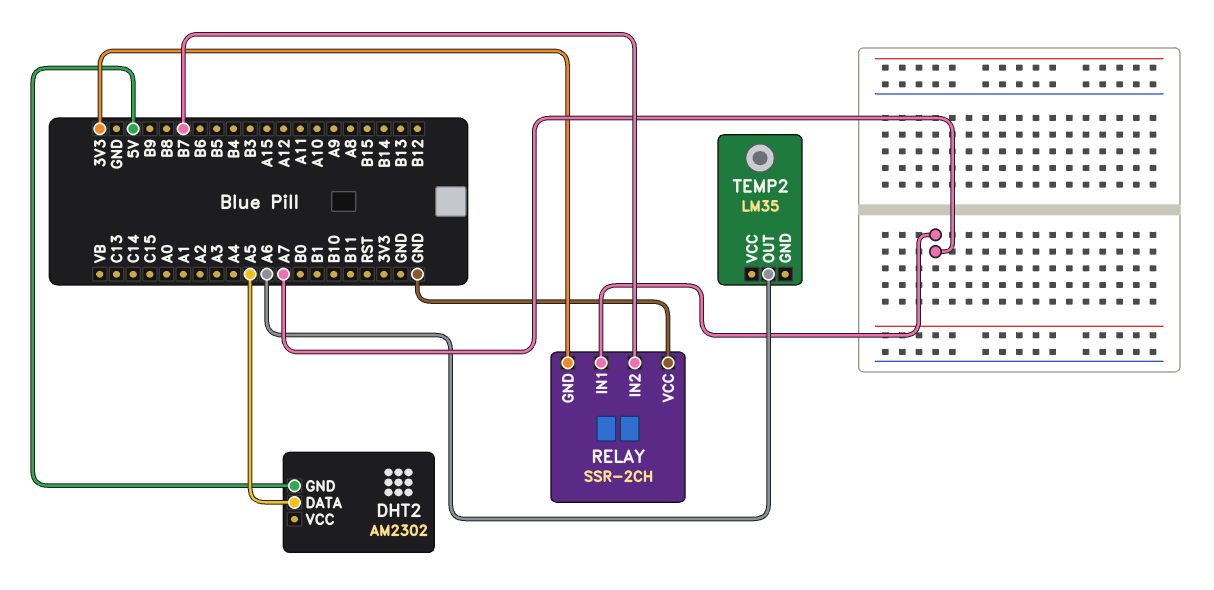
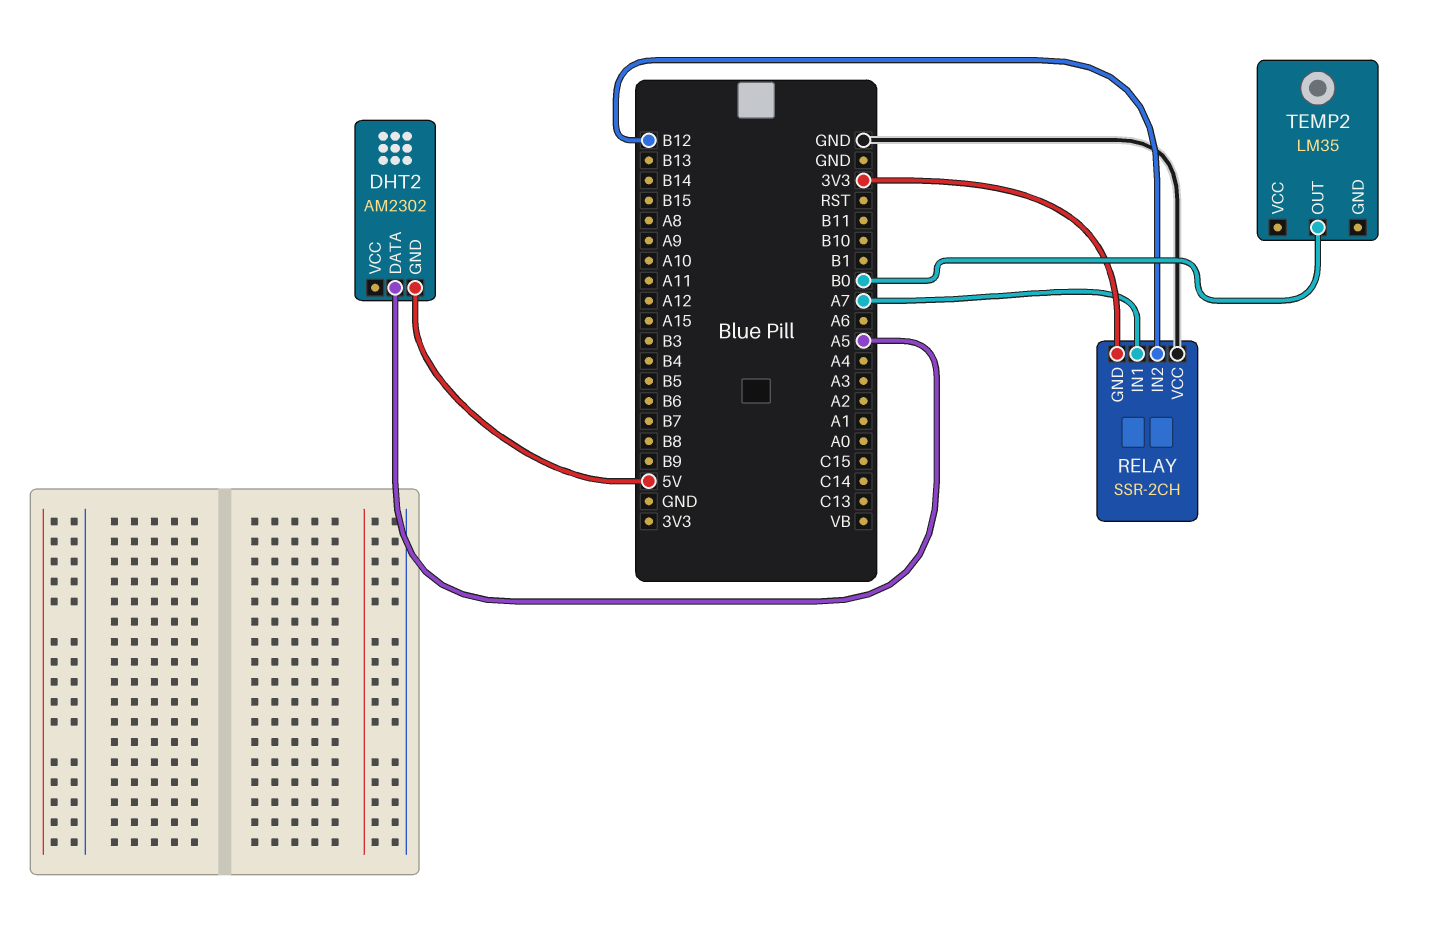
RELAY pin IN2: B7 -> B12
TEMP2 pin OUT: A6 -> B0

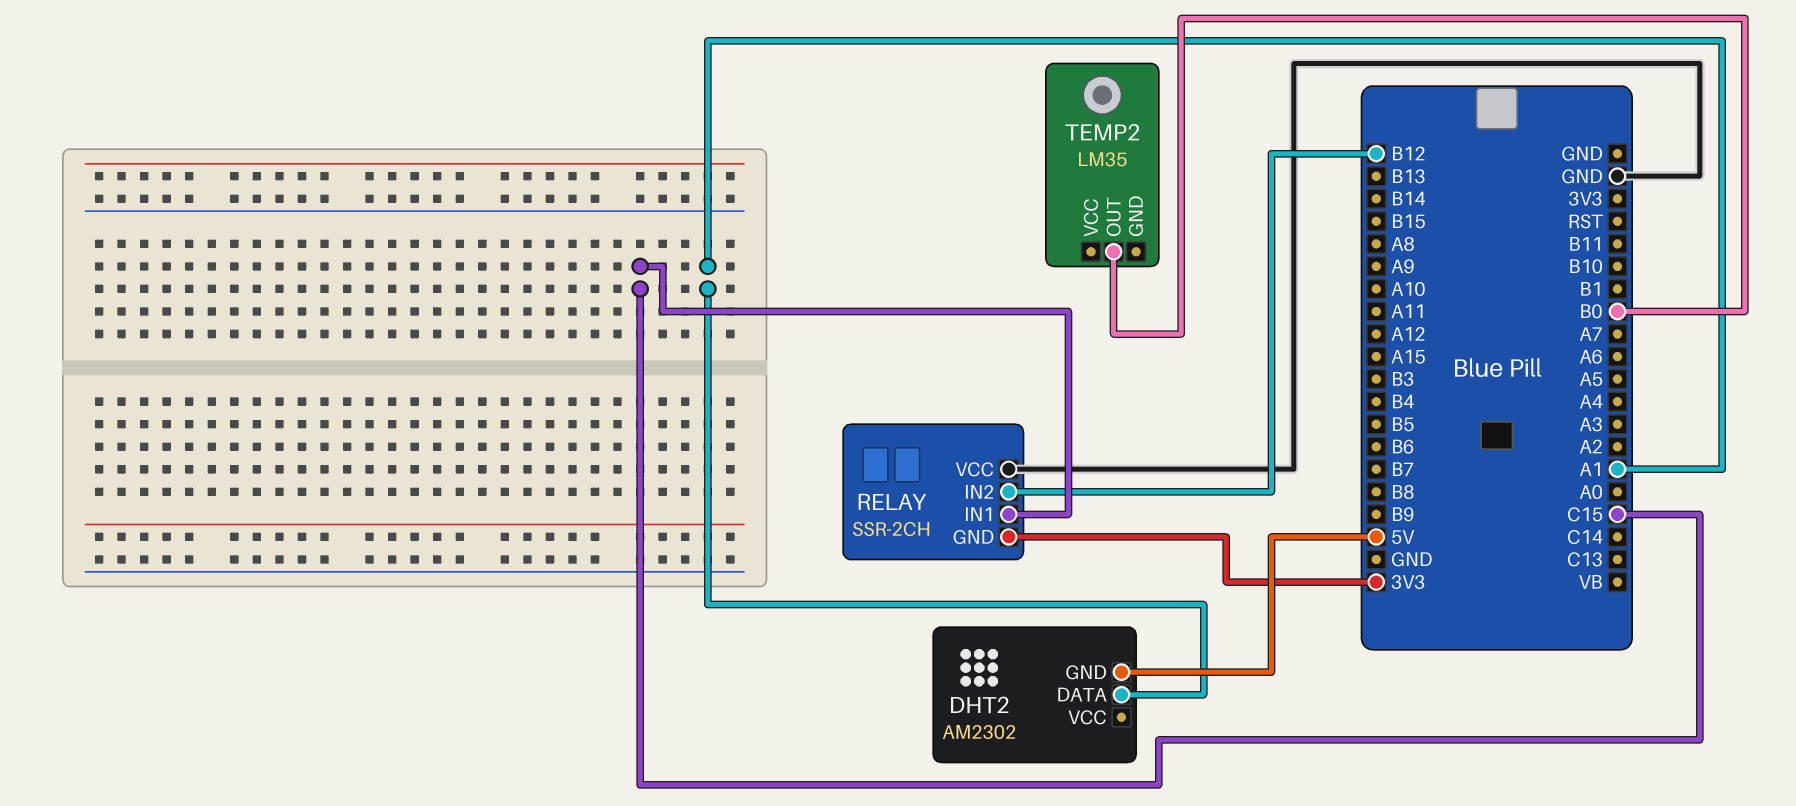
DHT2 pin DATA: A5 -> A1
RELAY pin IN1: A7 -> C15

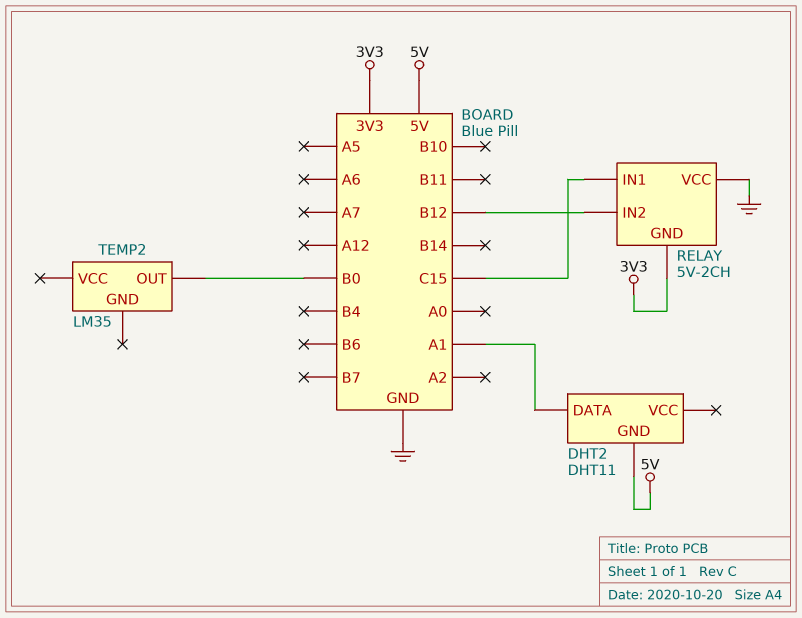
DHT2: AM2302 -> DHT11
RELAY: SSR-2CH -> 5V-2CH

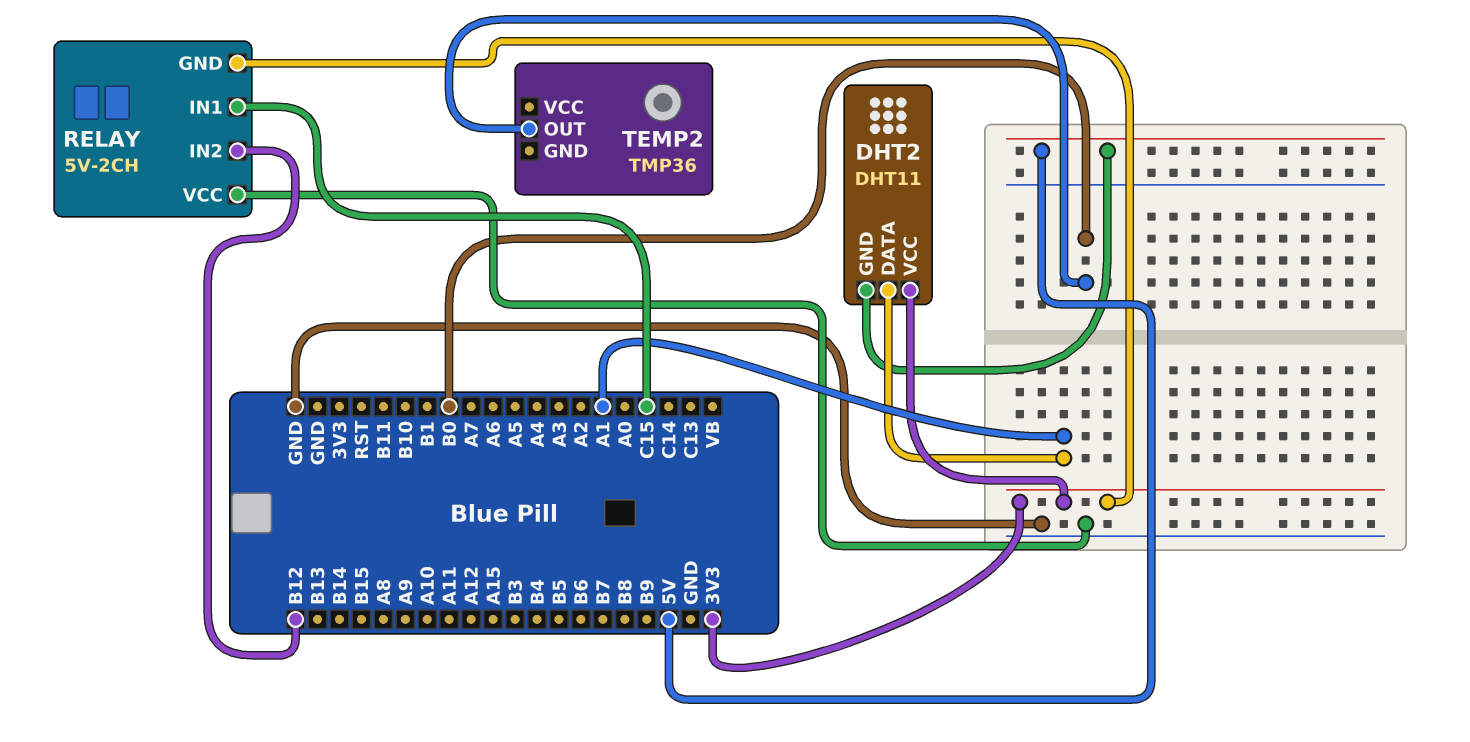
DHT2 pin VCC: none -> 3V3
TEMP2: LM35 -> TMP36

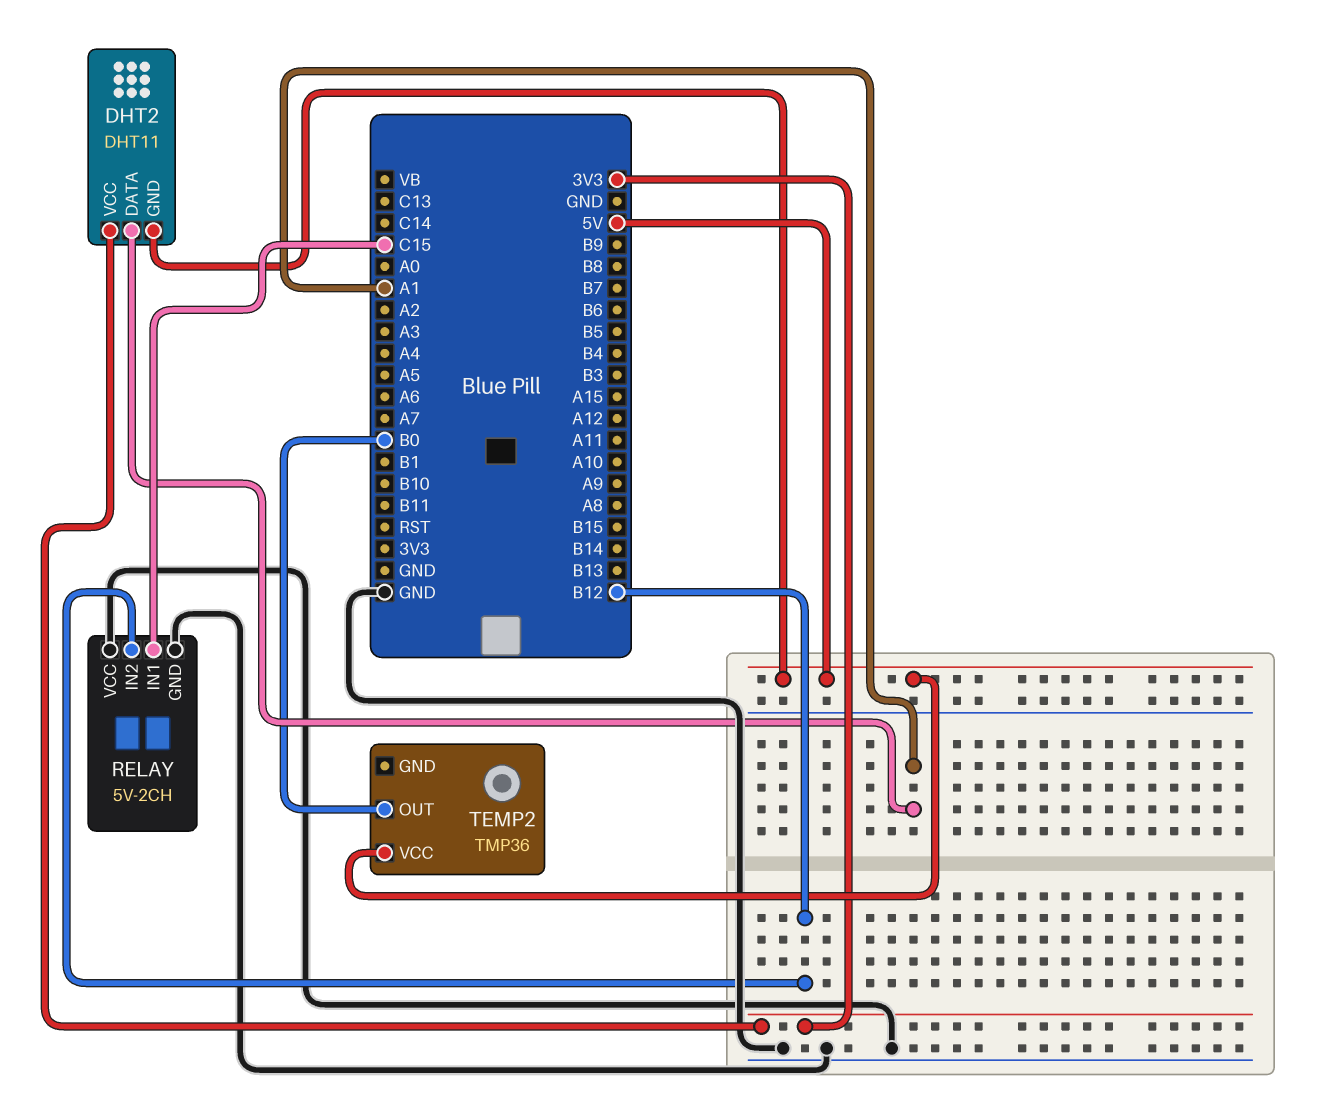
RELAY pin GND: 3V3 -> GND
TEMP2 pin VCC: none -> 5V

